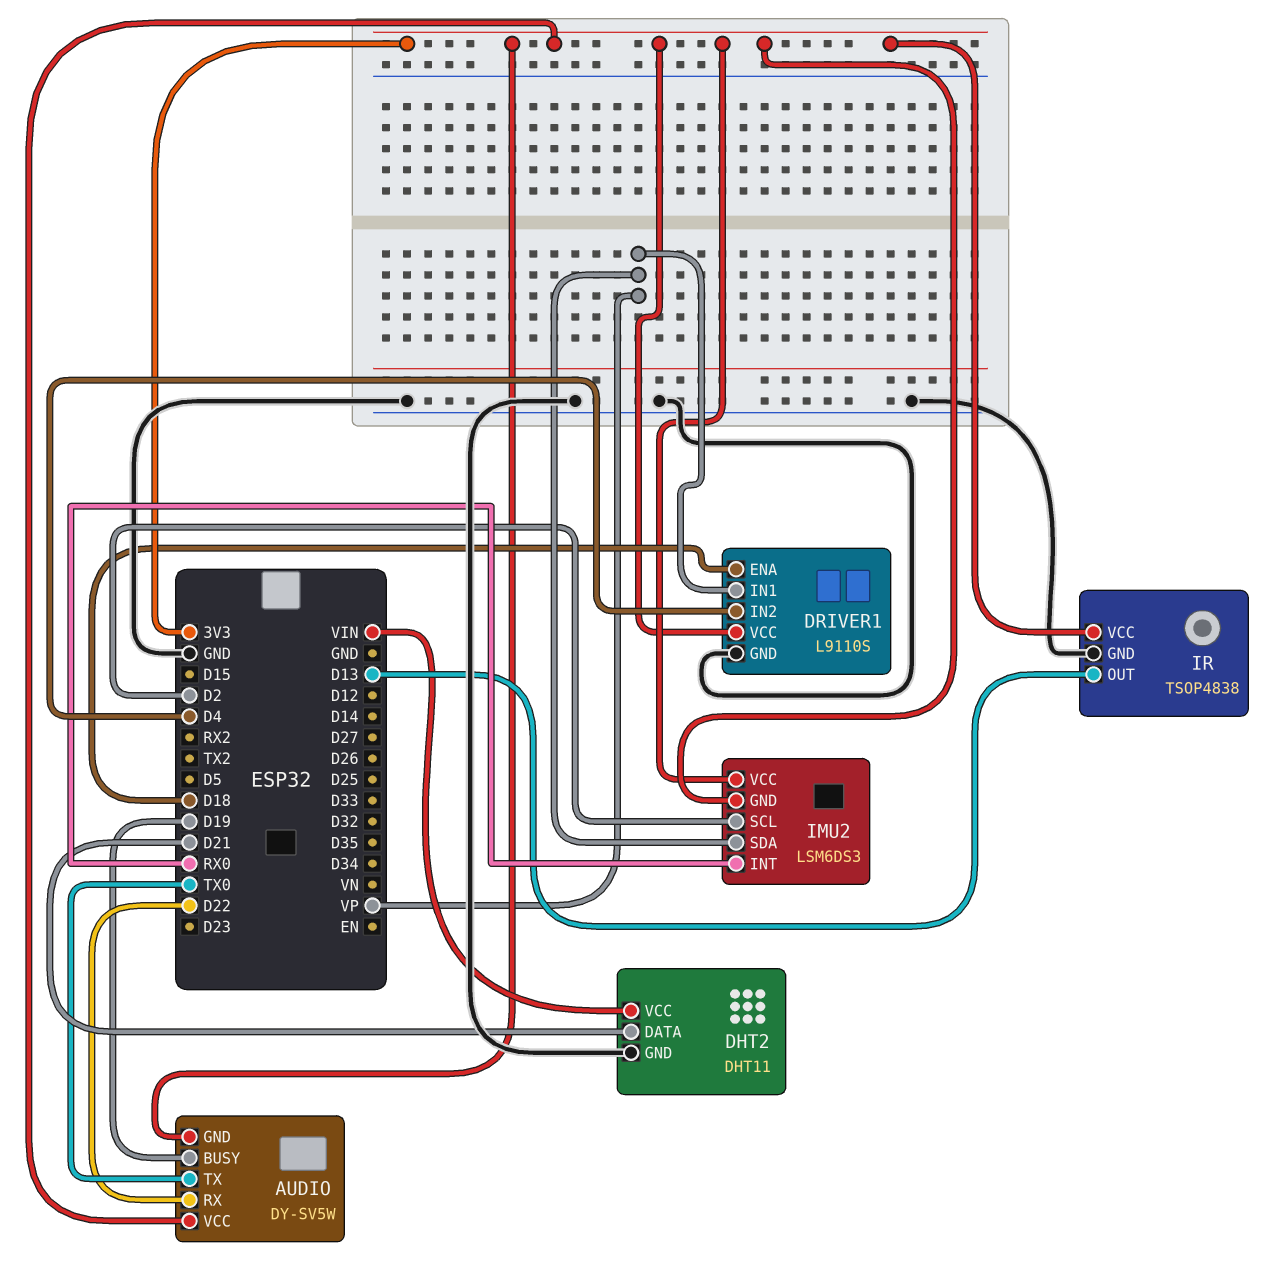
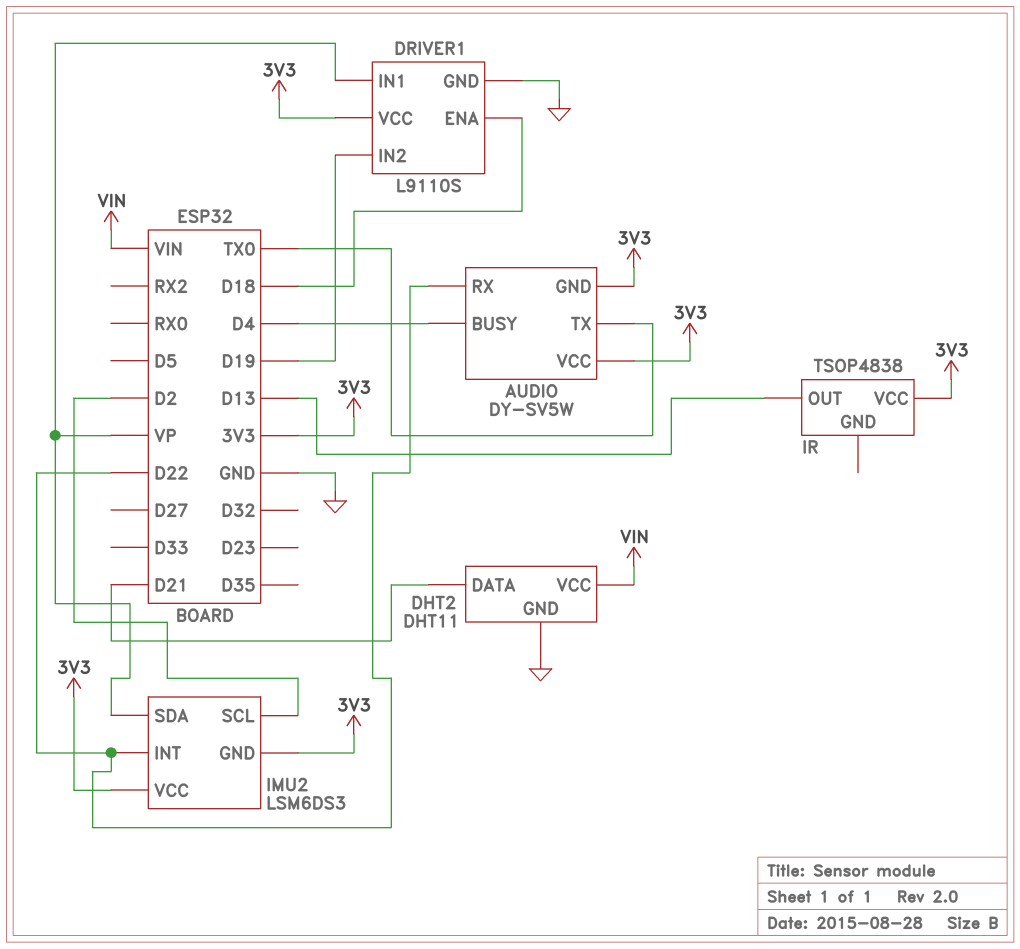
AUDIO pin BUSY: D19 -> D4
DRIVER1 pin IN2: D4 -> D19
IMU2 pin INT: RX0 -> D22
IR pin GND: GND -> none

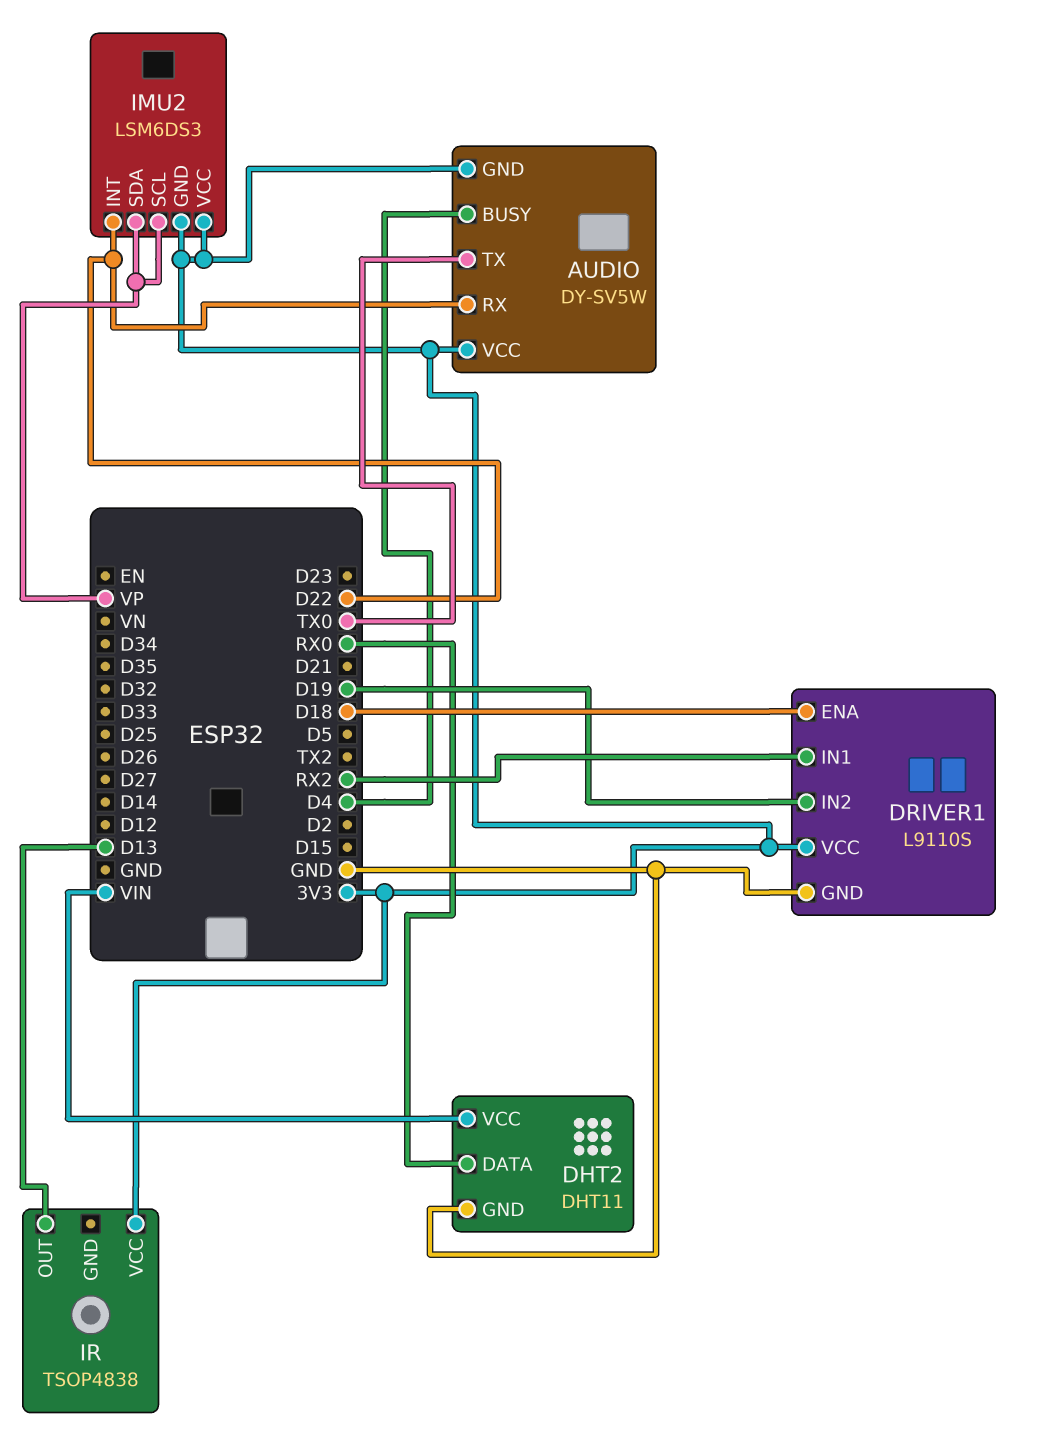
DHT2 pin DATA: D21 -> RX0
DRIVER1 pin IN1: VP -> RX2
IMU2 pin SCL: D2 -> VP

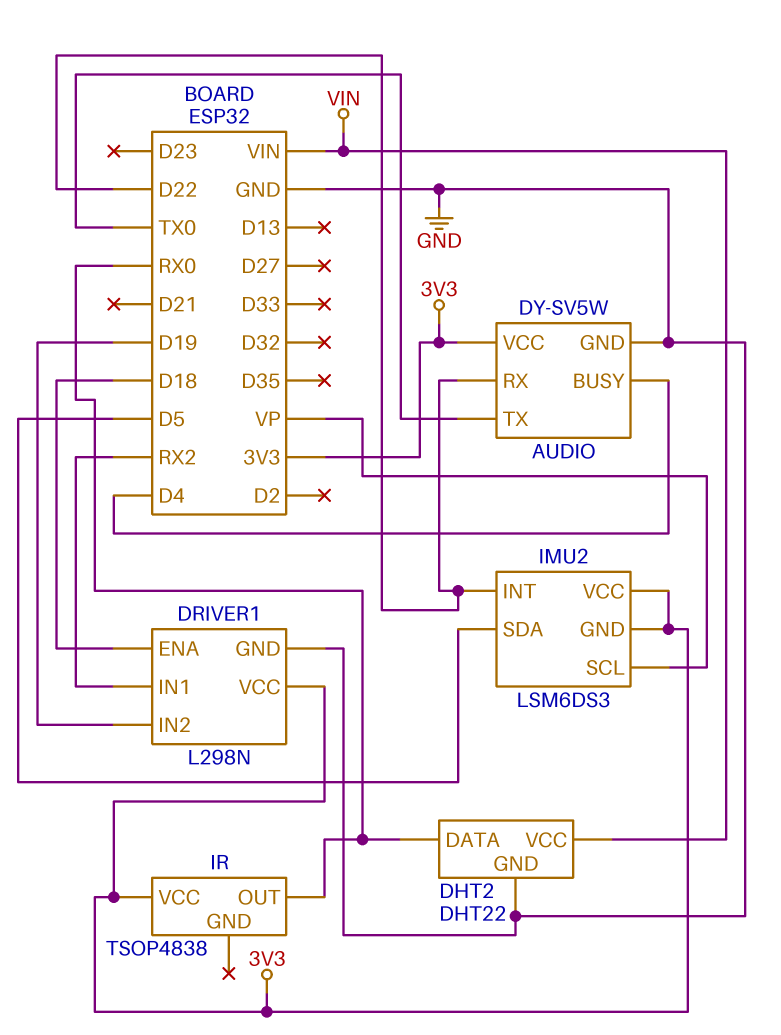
AUDIO pin GND: 3V3 -> GND
DHT2: DHT11 -> DHT22
DRIVER1: L9110S -> L298N
IMU2 pin SDA: VP -> D5
IR pin OUT: D13 -> RX0

